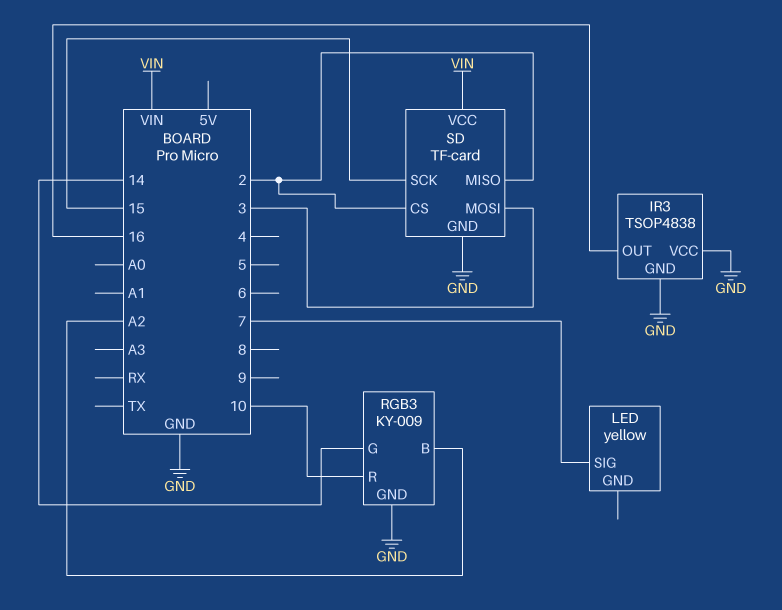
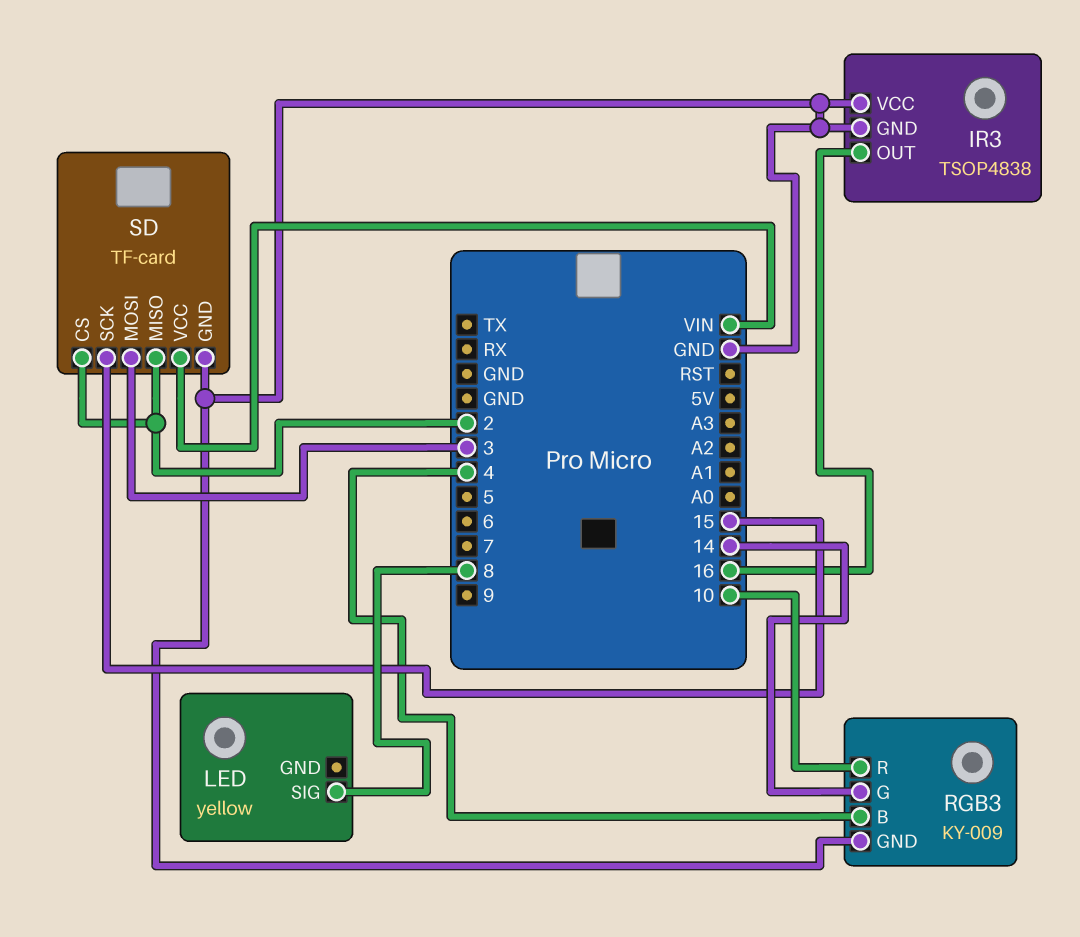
LED pin SIG: 7 -> 8
RGB3 pin B: A2 -> 4

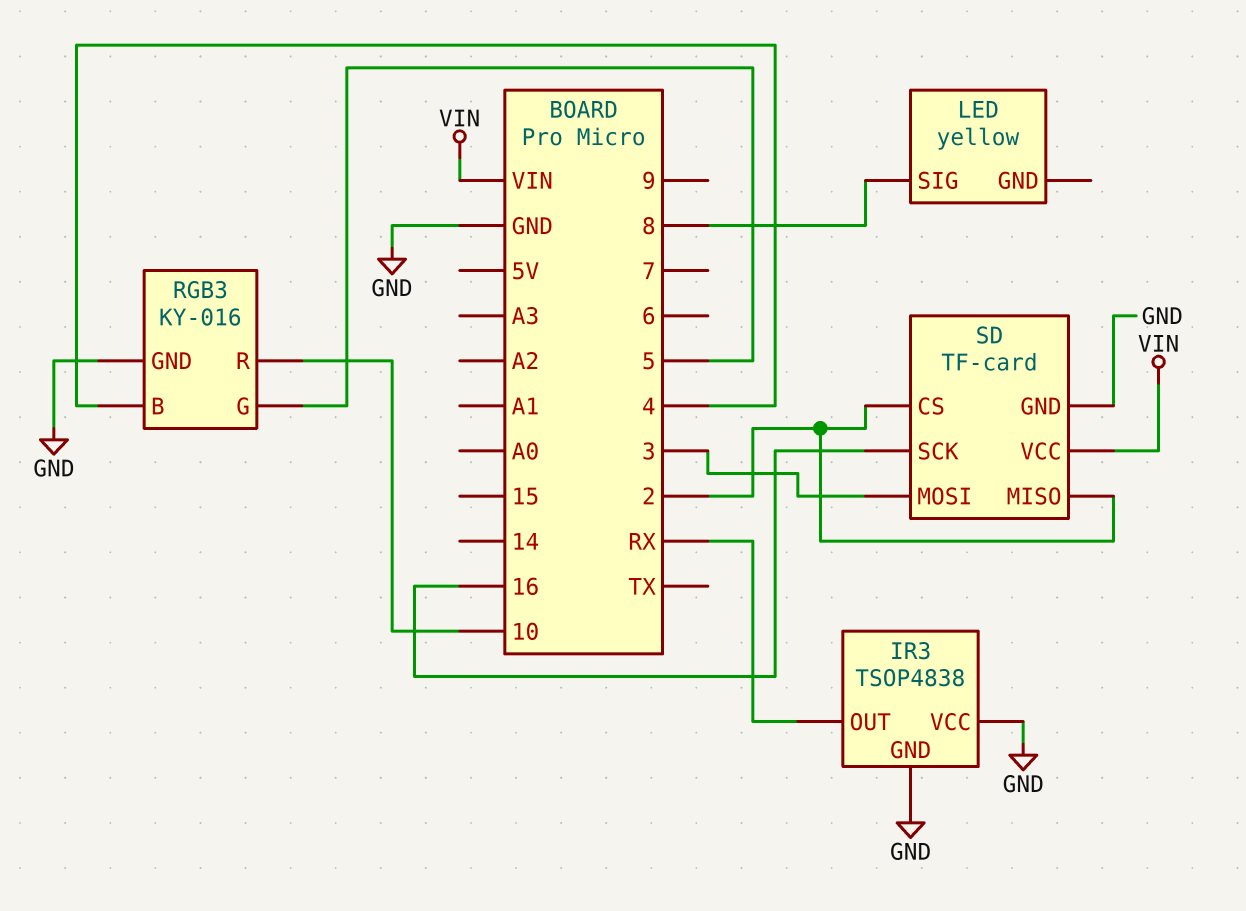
IR3 pin OUT: 16 -> RX
RGB3: KY-009 -> KY-016
RGB3 pin G: 14 -> 5
SD pin SCK: 15 -> 16

